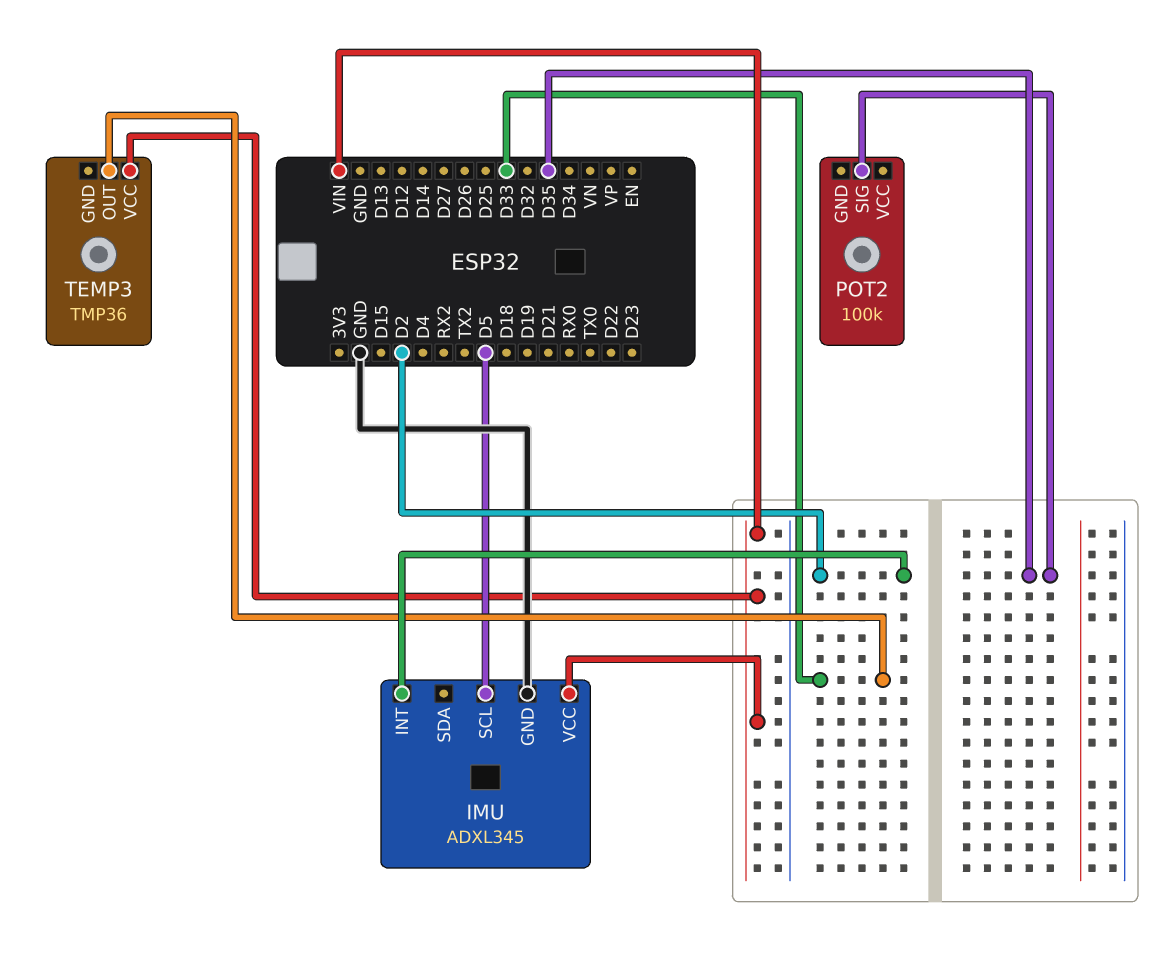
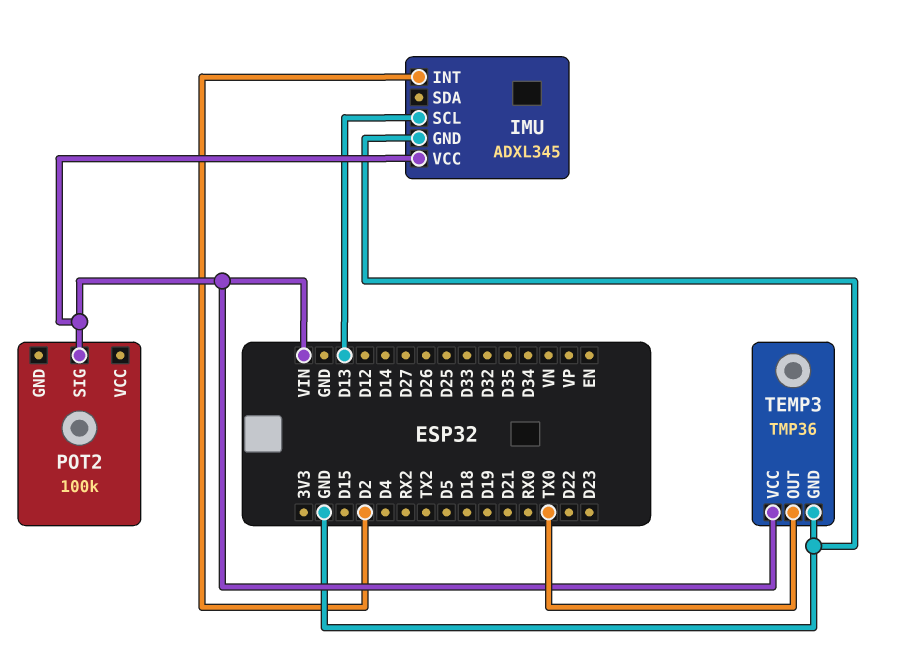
IMU pin SCL: D5 -> D13
POT2 pin SIG: D35 -> VIN
TEMP3 pin GND: none -> GND
TEMP3 pin OUT: D33 -> TX0

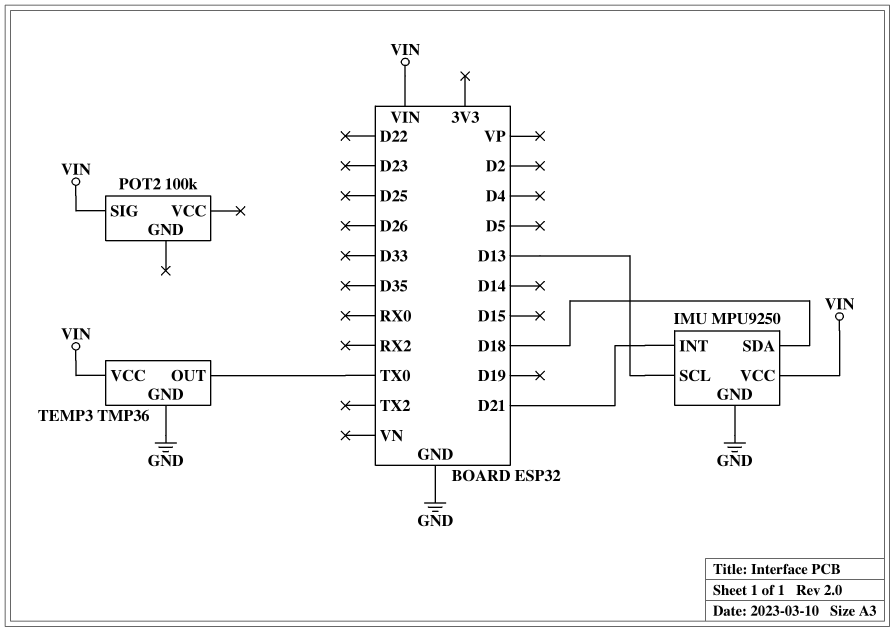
IMU: ADXL345 -> MPU9250
IMU pin INT: D2 -> D21
IMU pin SDA: none -> D18

